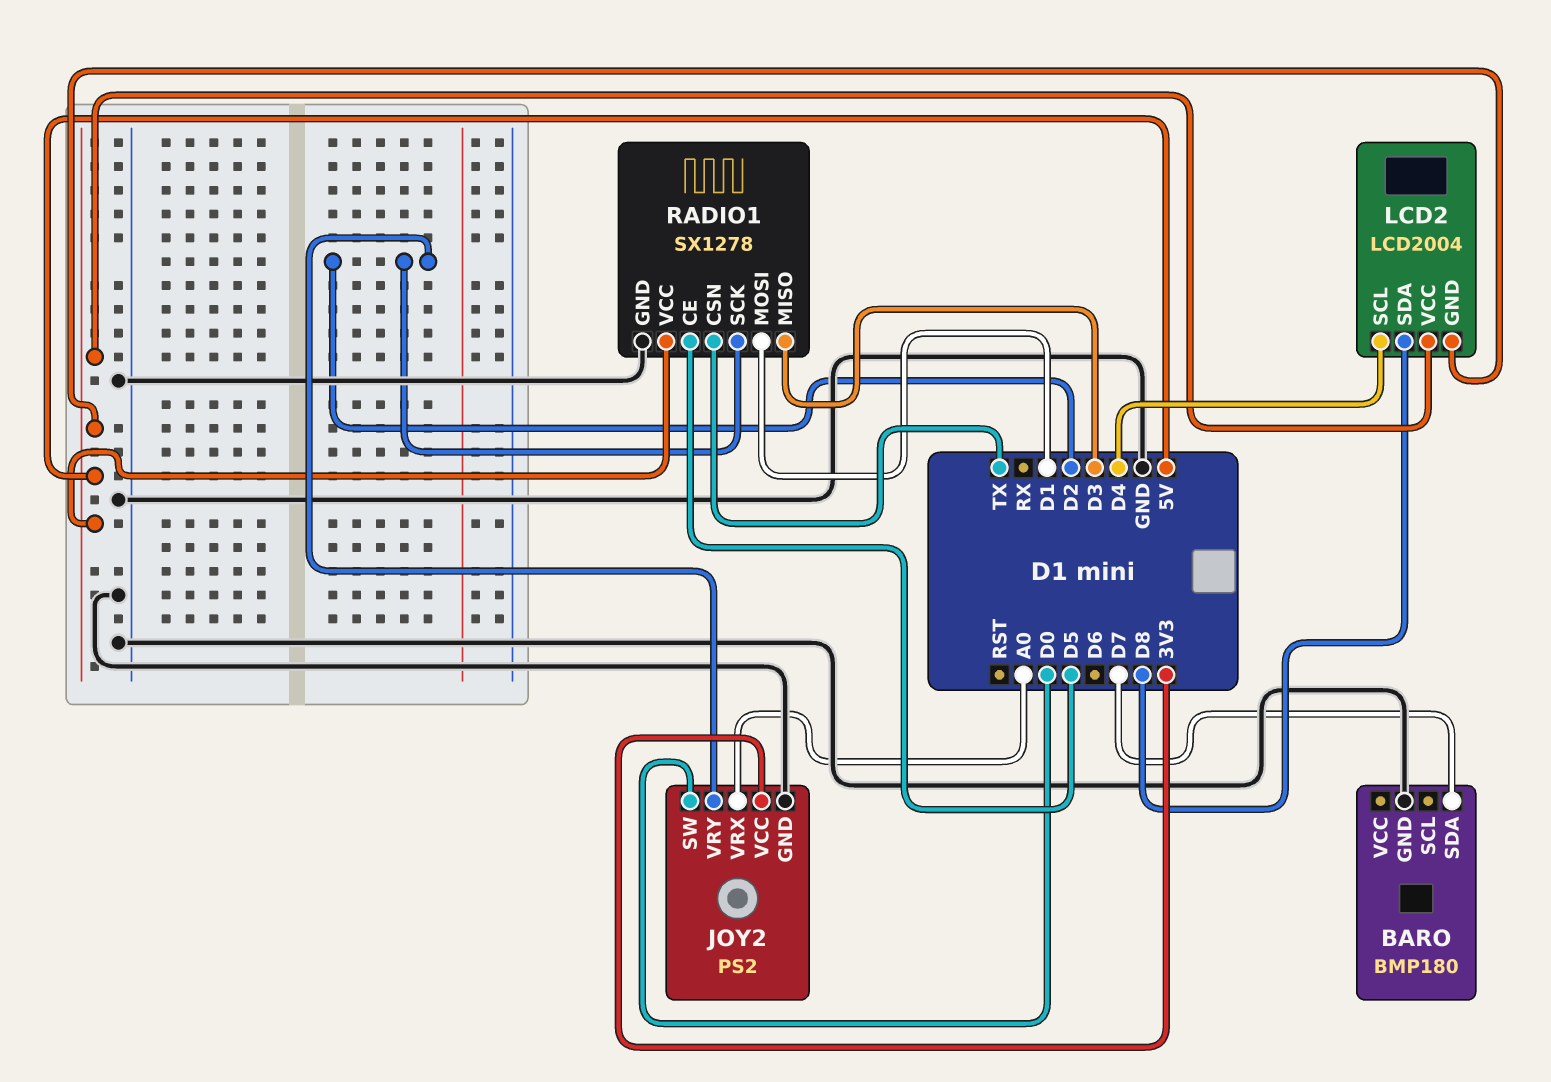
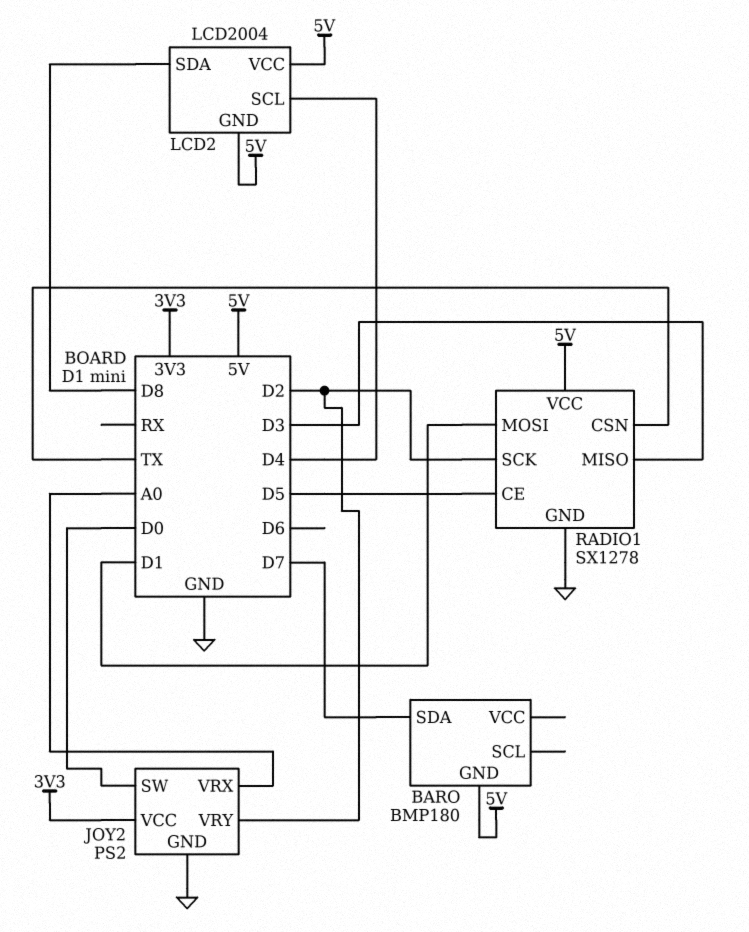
BARO pin GND: GND -> 5V

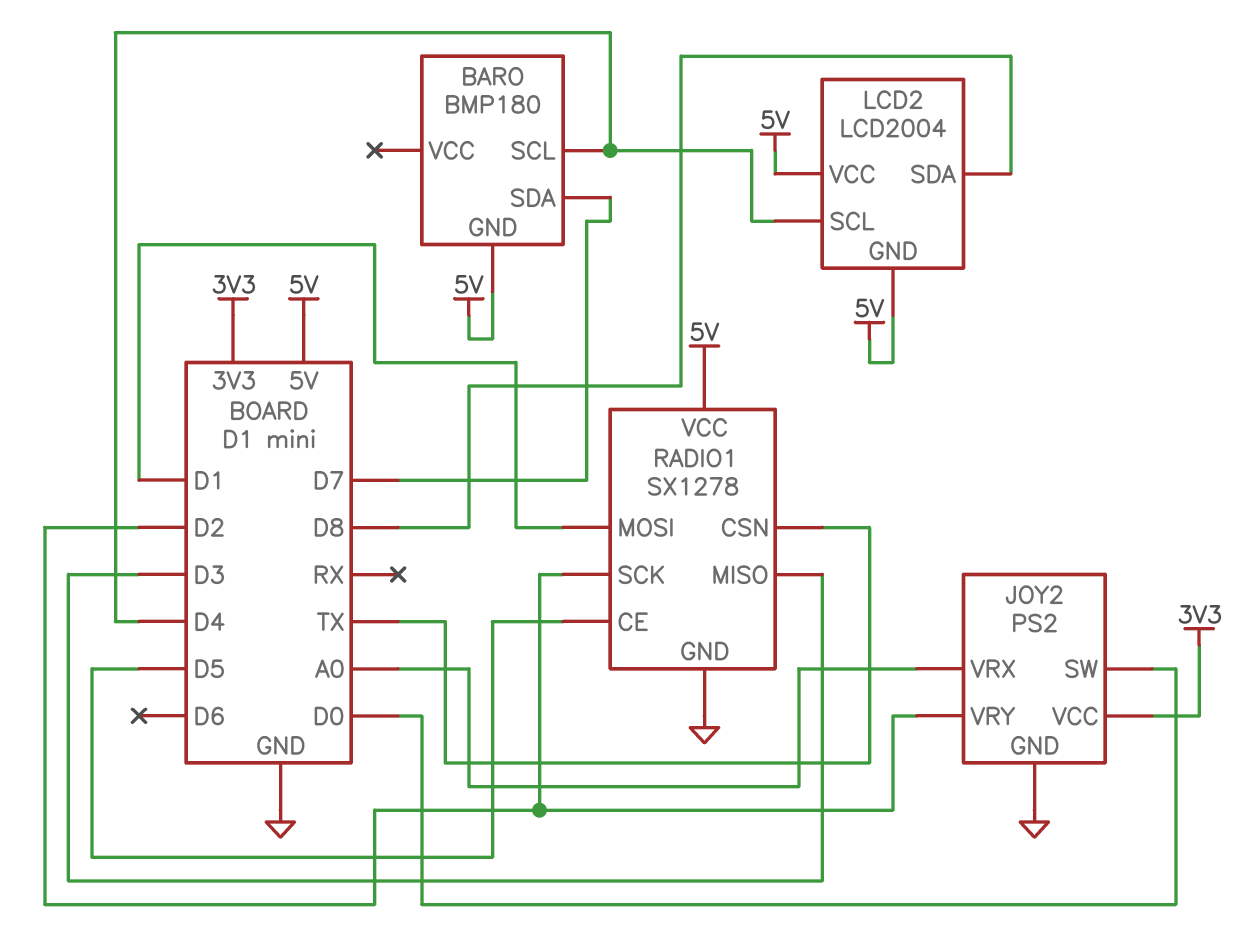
BARO pin SCL: none -> D4

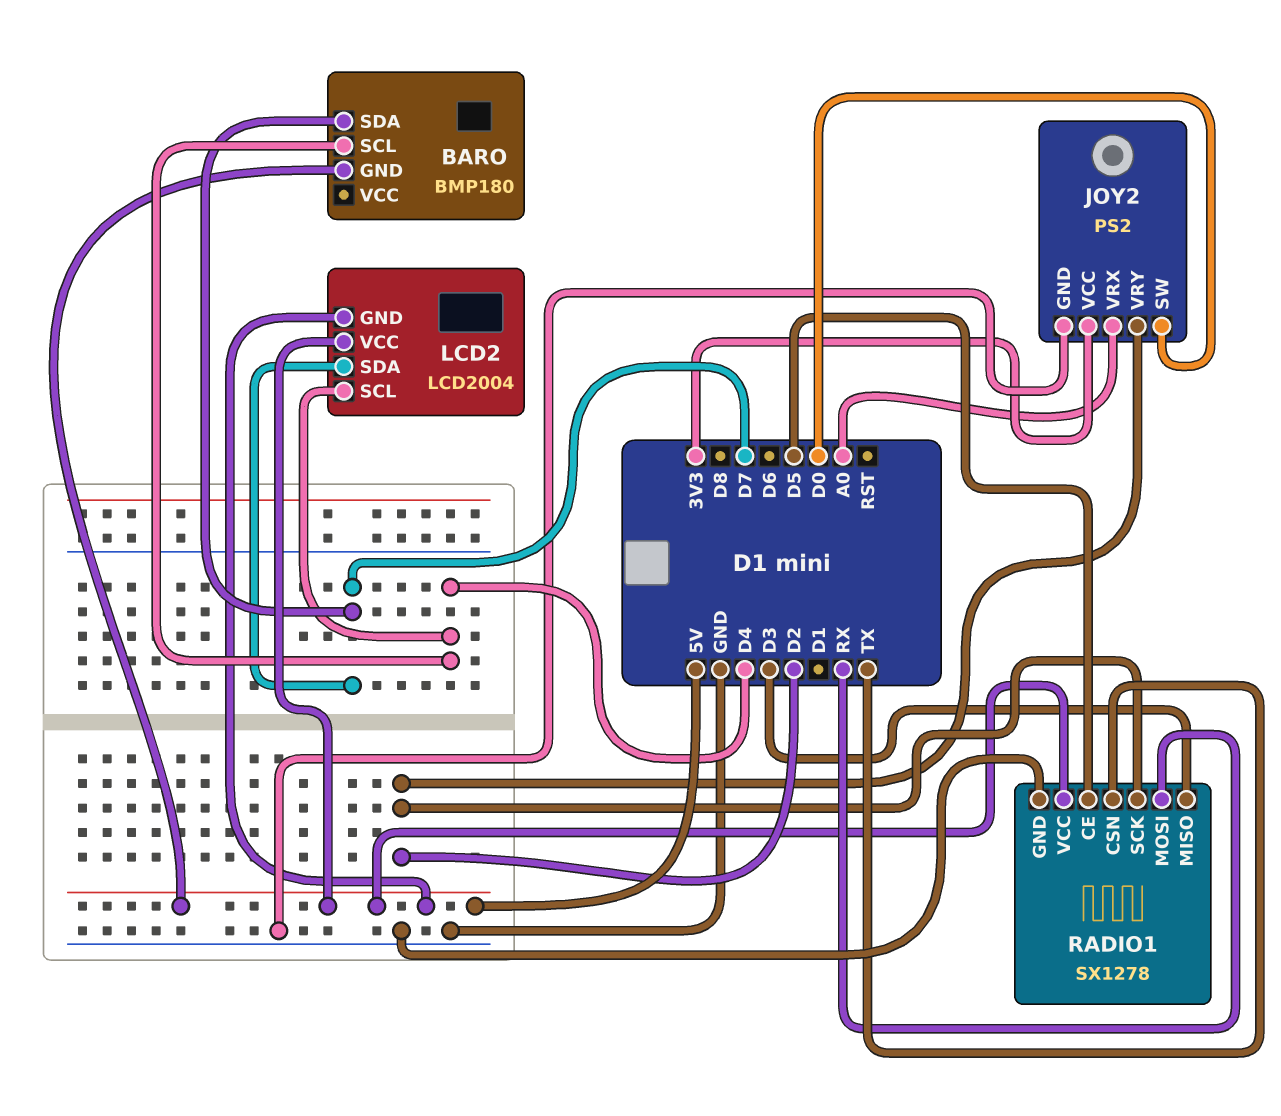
LCD2 pin SDA: D8 -> D7
RADIO1 pin MOSI: D1 -> RX

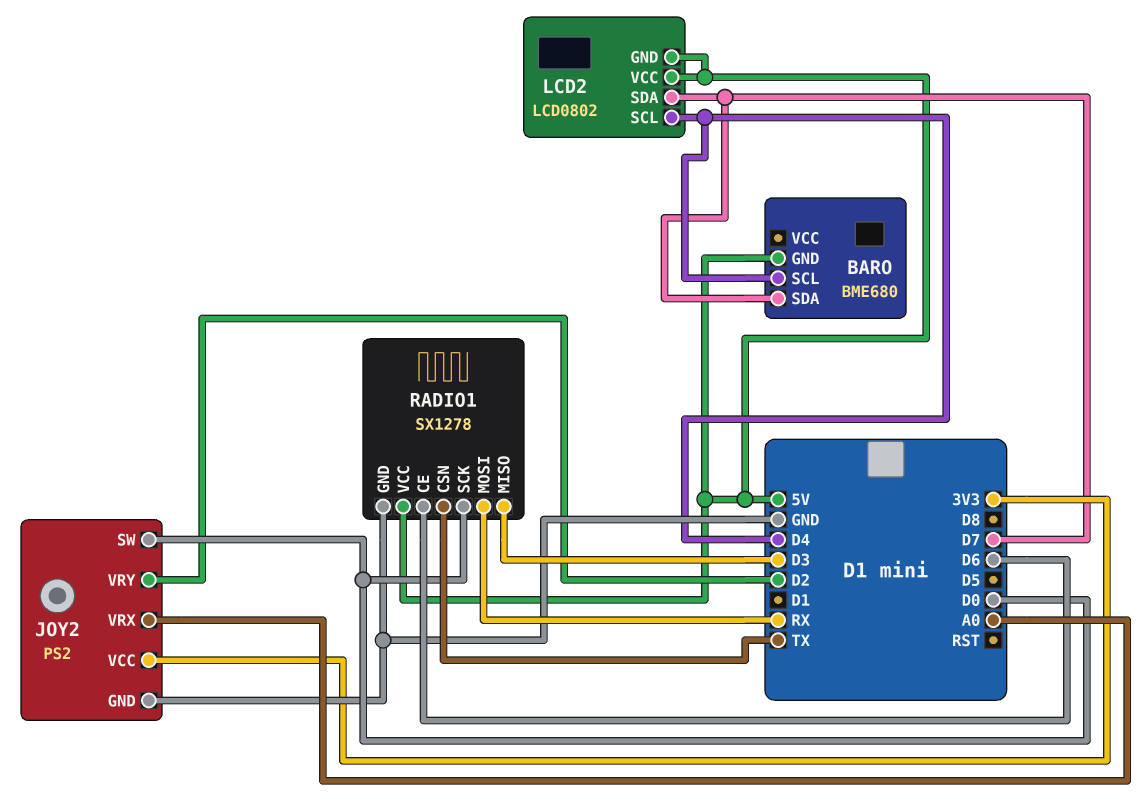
BARO: BMP180 -> BME680
LCD2: LCD2004 -> LCD0802
RADIO1 pin CE: D5 -> D6
RADIO1 pin SCK: D2 -> D0

